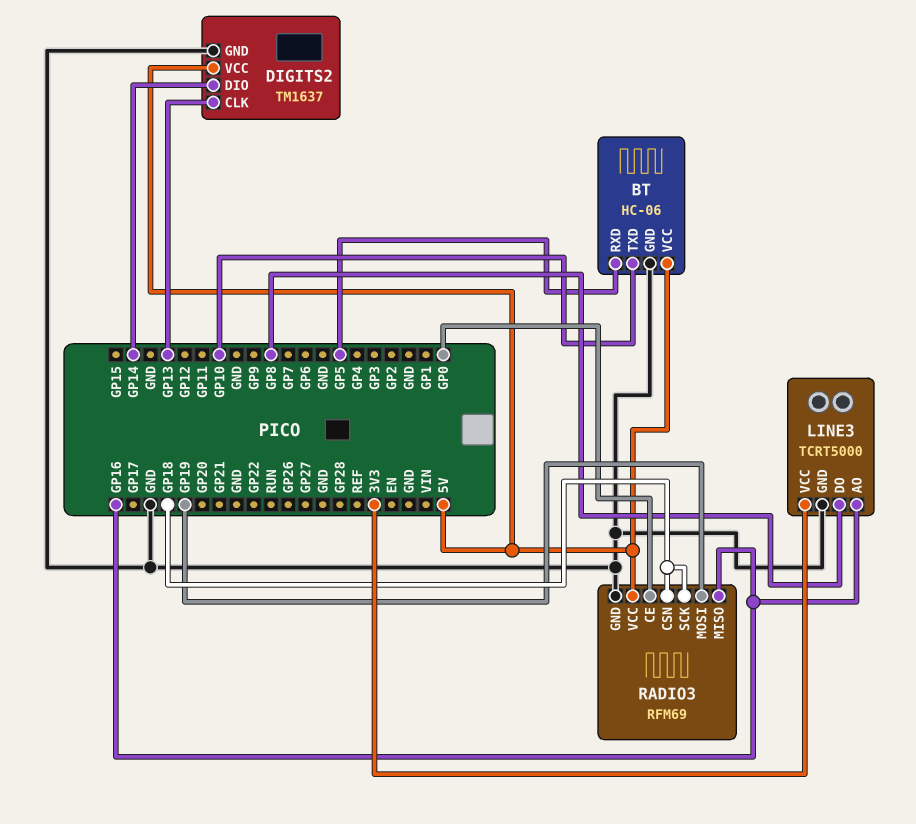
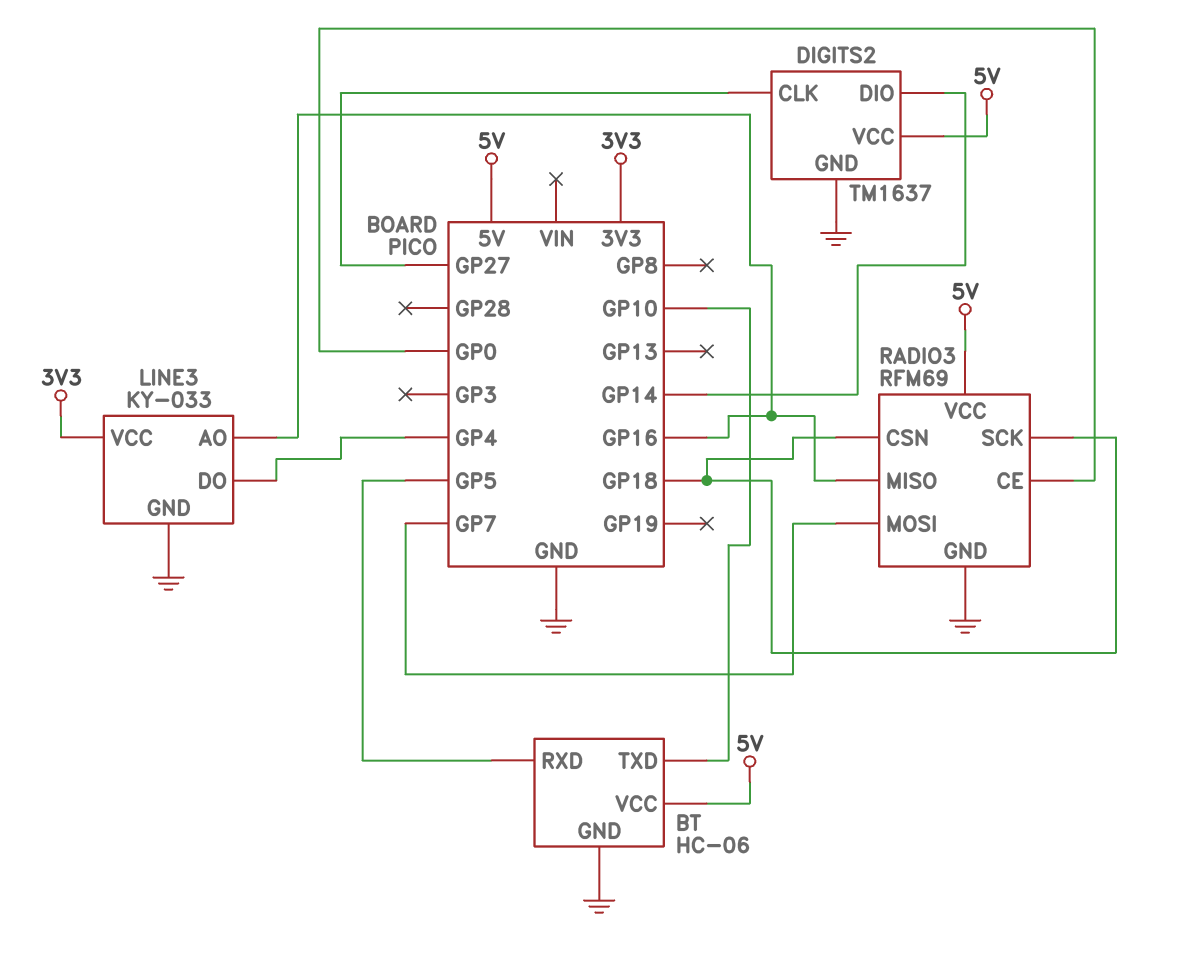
DIGITS2 pin CLK: GP13 -> GP27
LINE3: TCRT5000 -> KY-033
LINE3 pin DO: GP8 -> GP4
RADIO3 pin MOSI: GP19 -> GP7

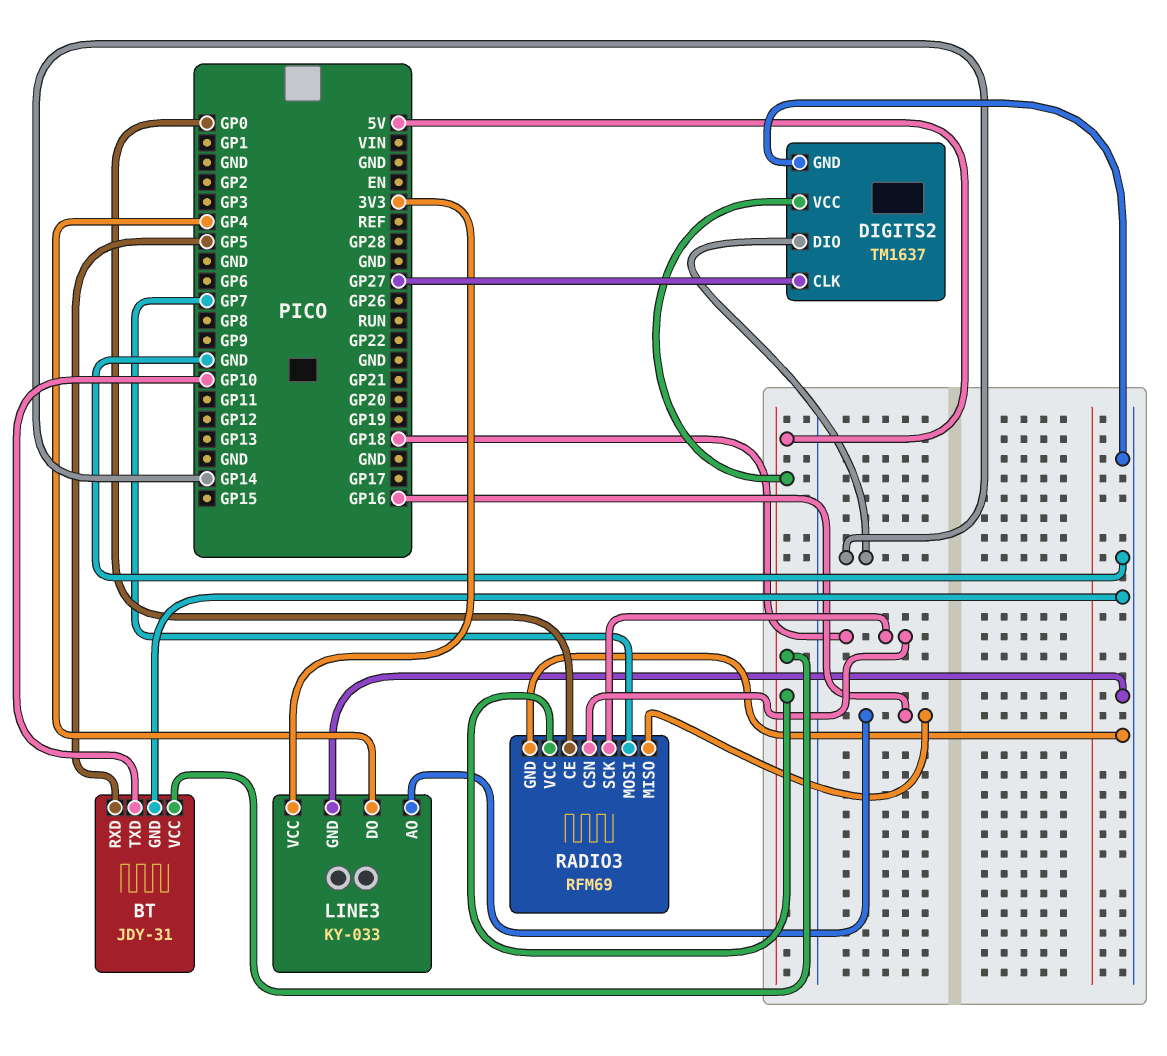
BT: HC-06 -> JDY-31

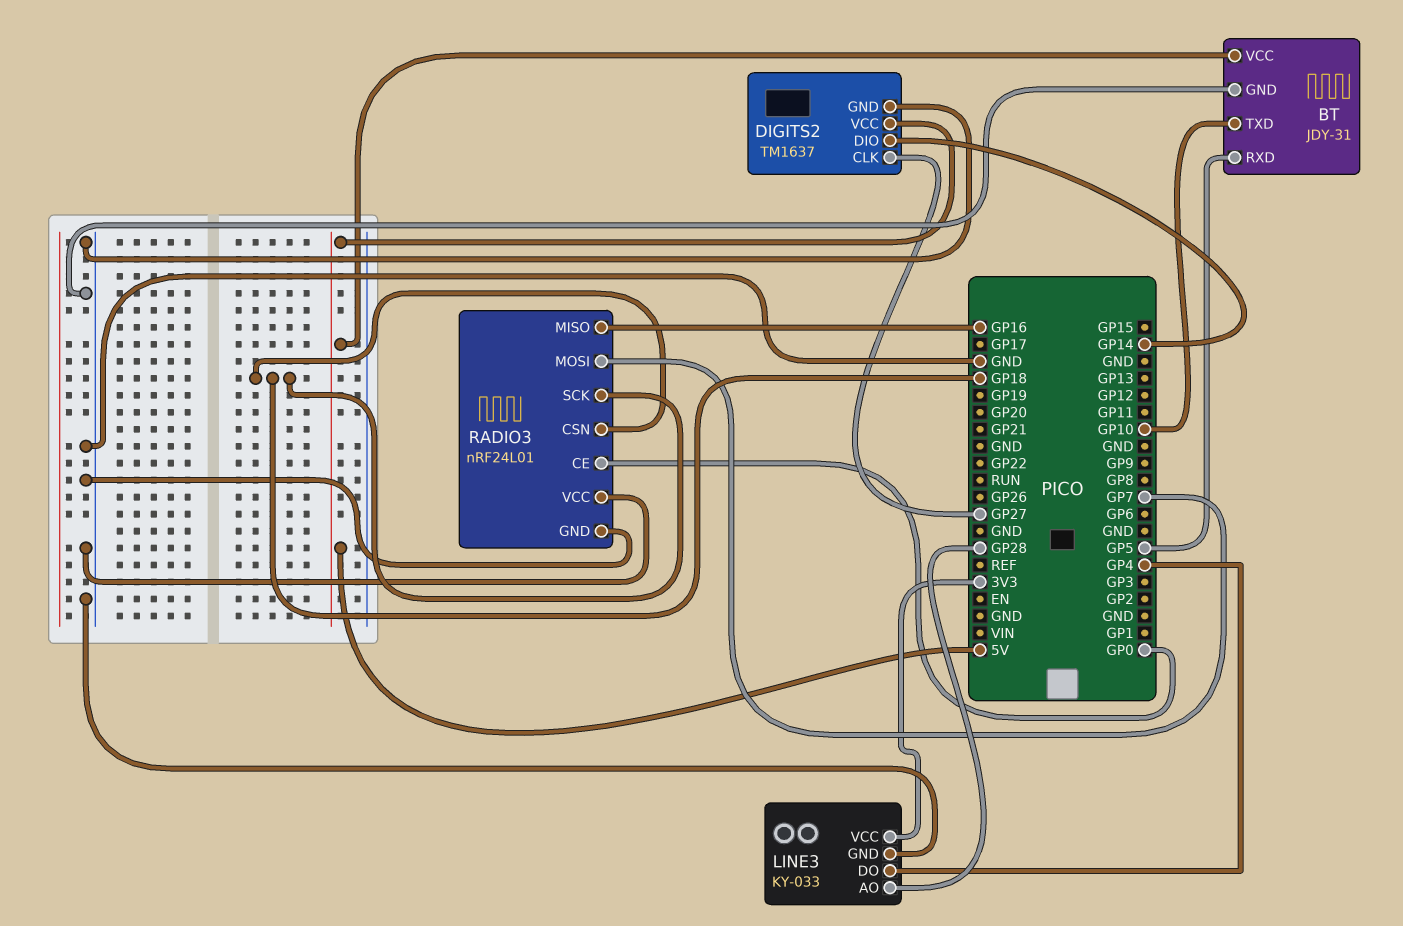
LINE3 pin AO: GP16 -> GP28
RADIO3: RFM69 -> nRF24L01
RADIO3 pin VCC: 5V -> GND

